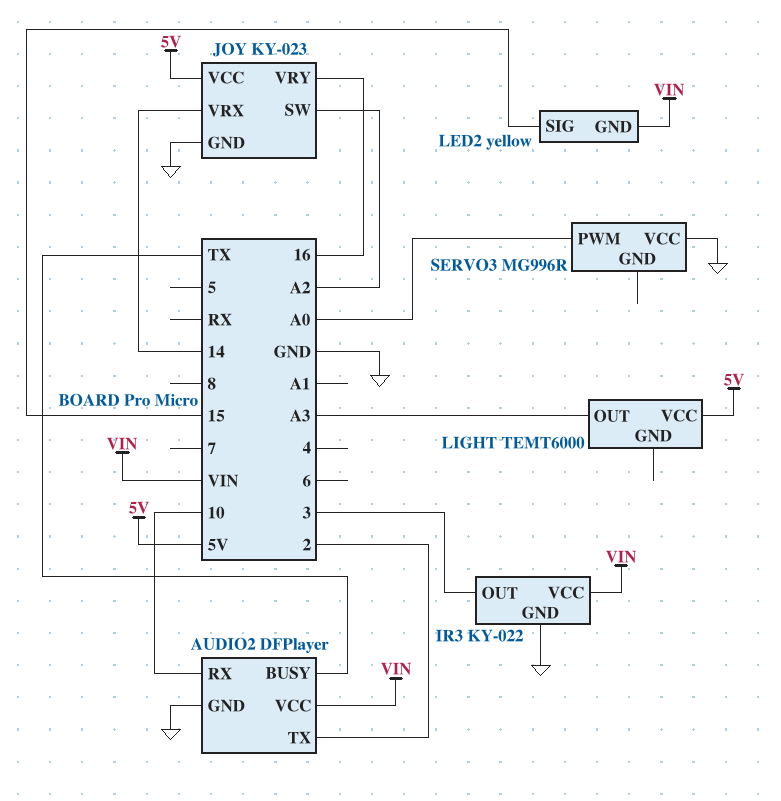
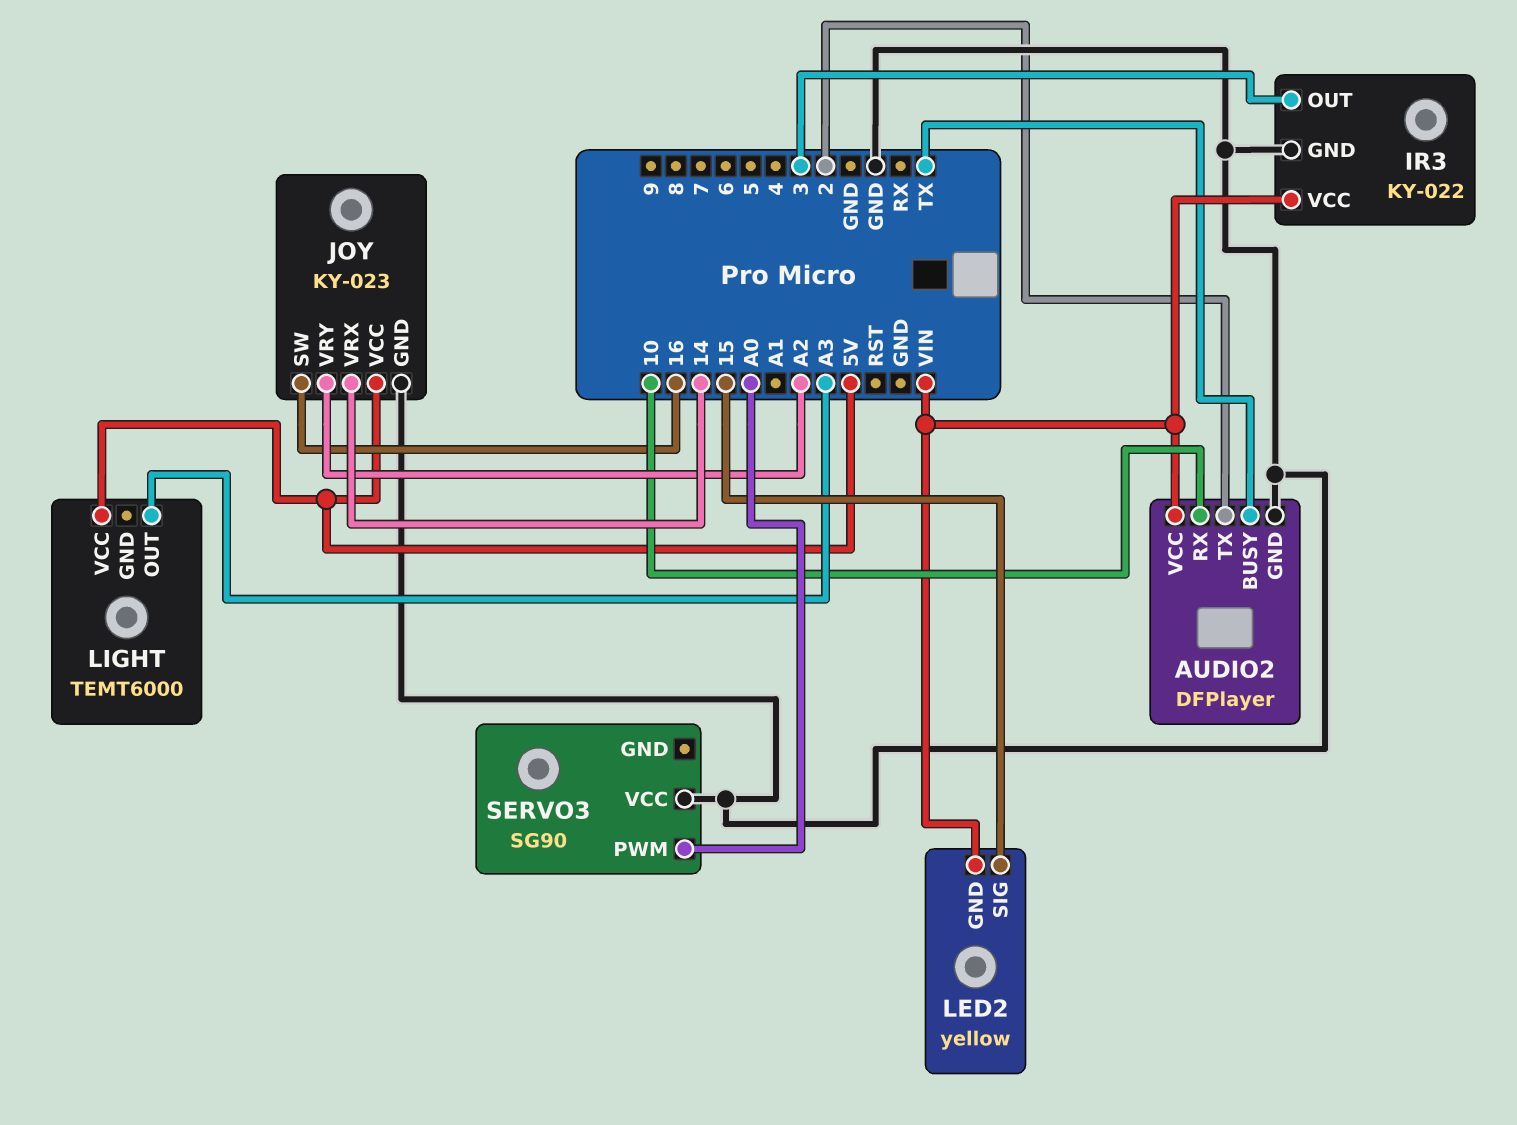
JOY pin SW: A2 -> 16
JOY pin VRY: 16 -> A2
SERVO3: MG996R -> SG90

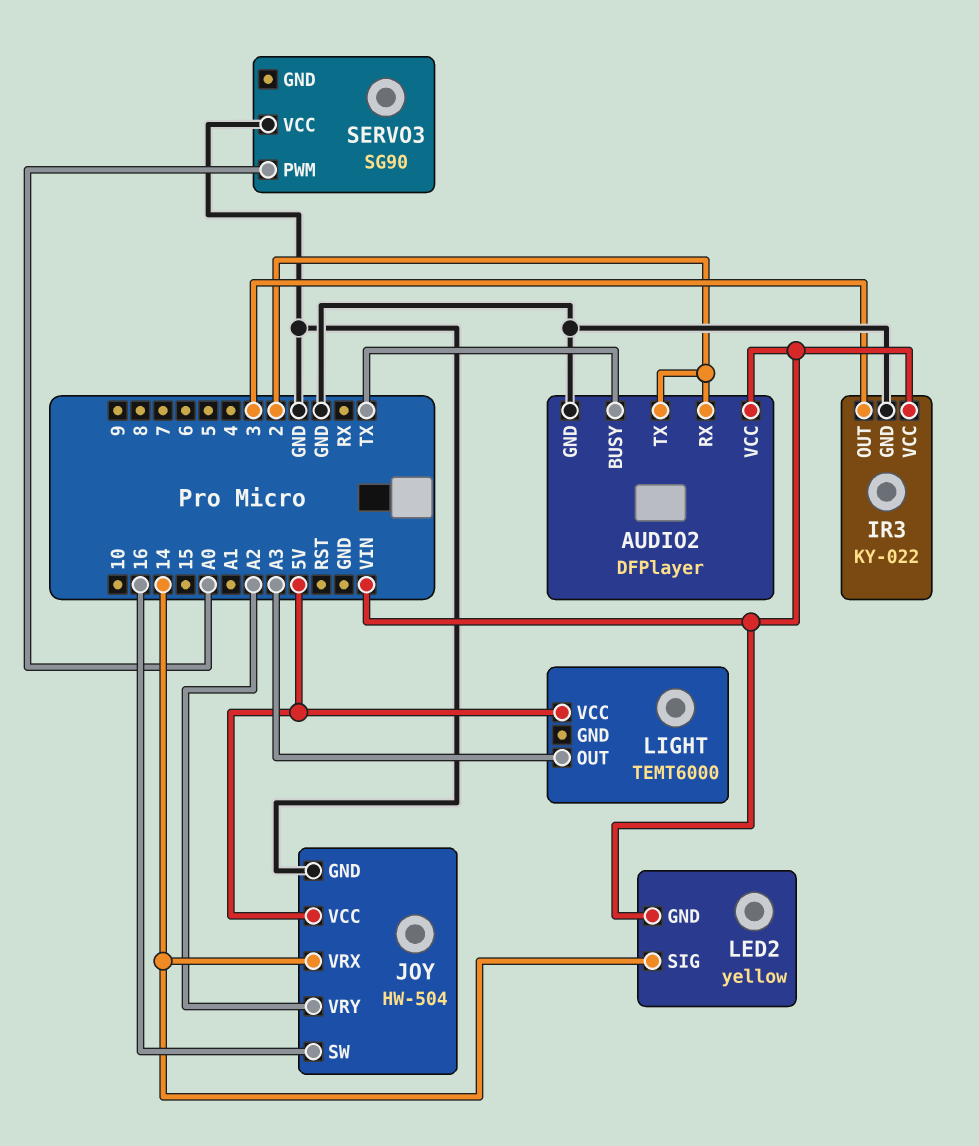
AUDIO2 pin RX: 10 -> 2
JOY: KY-023 -> HW-504
LED2 pin SIG: 15 -> 14

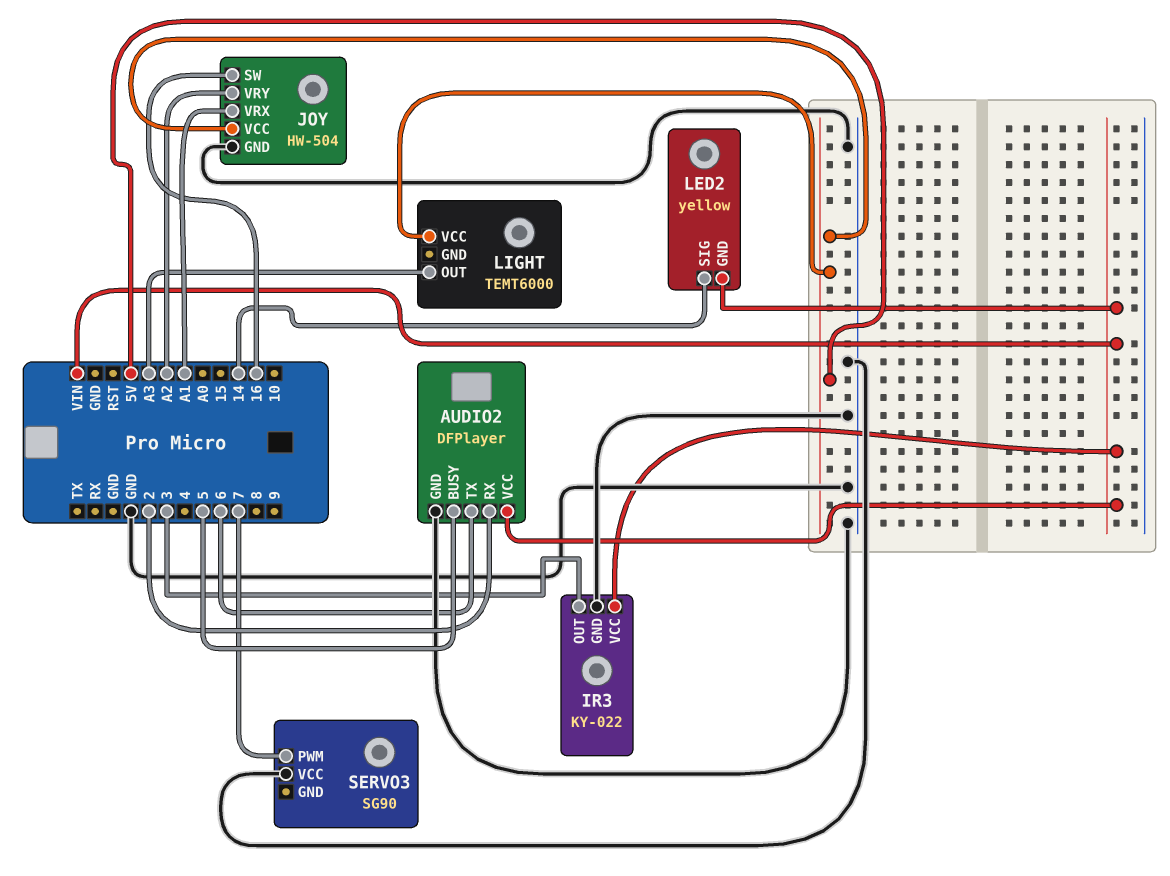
AUDIO2 pin BUSY: TX -> 5
AUDIO2 pin TX: 2 -> 6
JOY pin VRX: 14 -> A1
SERVO3 pin PWM: A0 -> 7

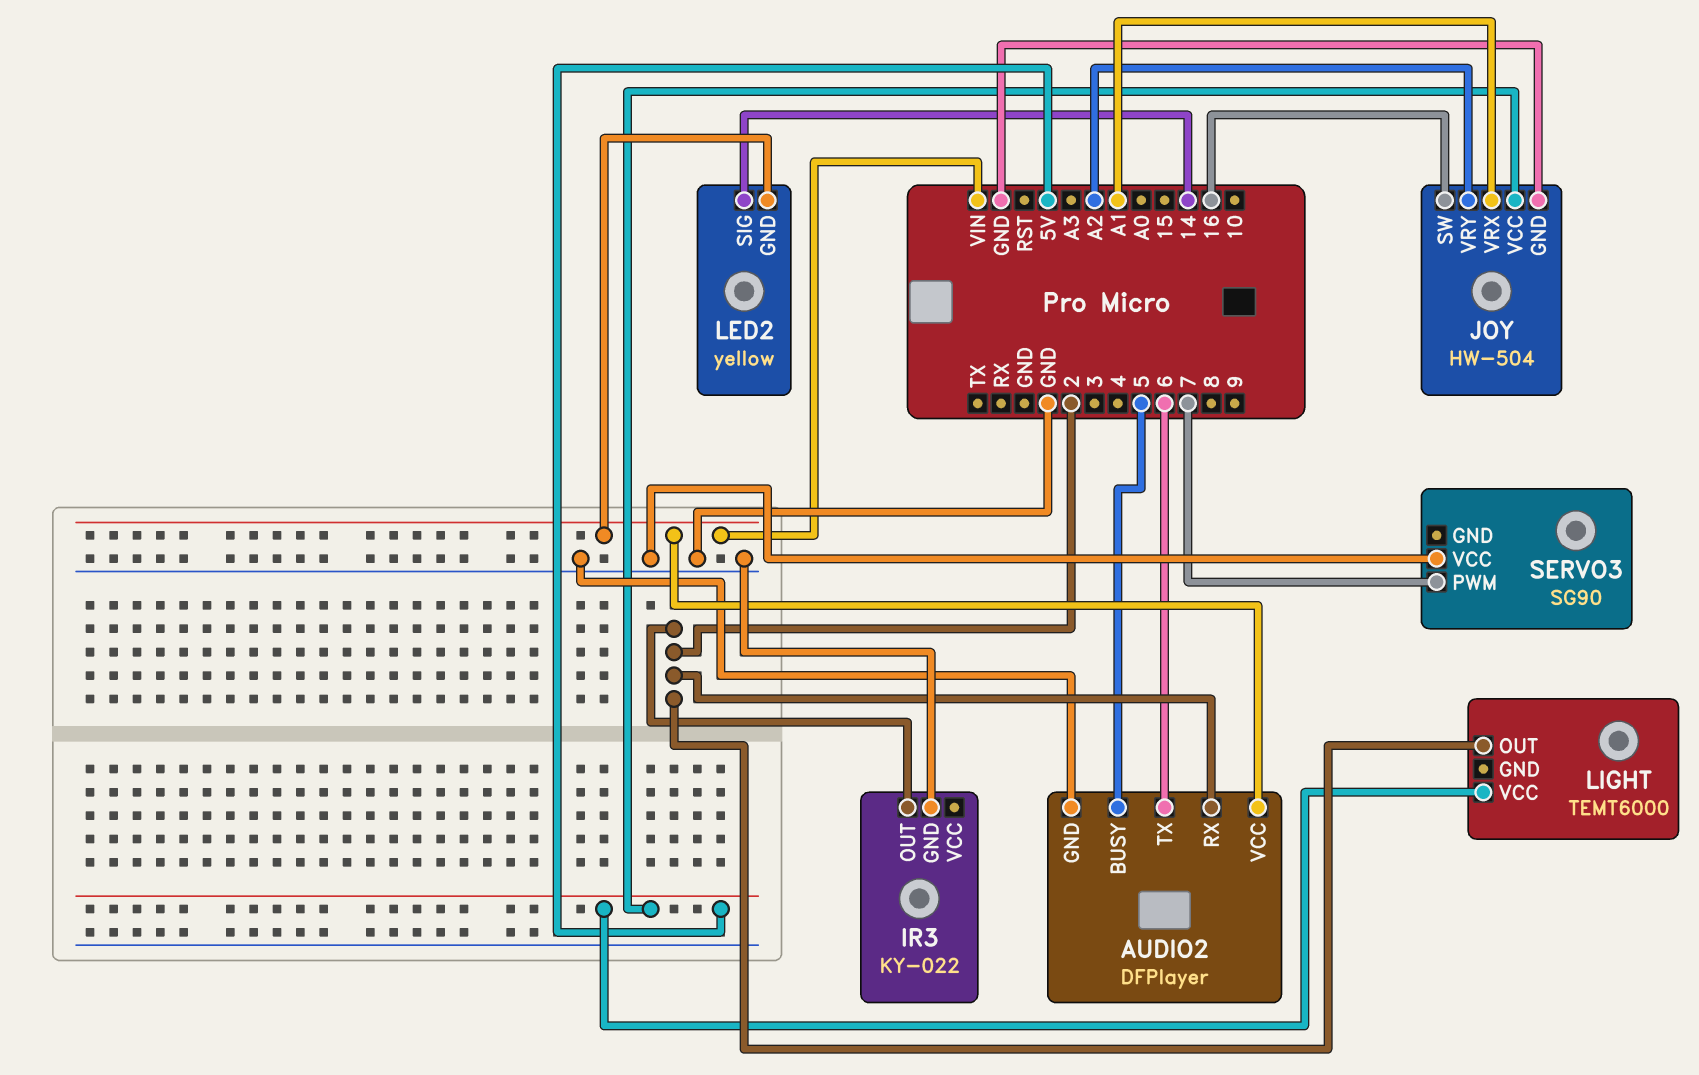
IR3 pin OUT: 3 -> 2
IR3 pin VCC: VIN -> none
LIGHT pin OUT: A3 -> 2

